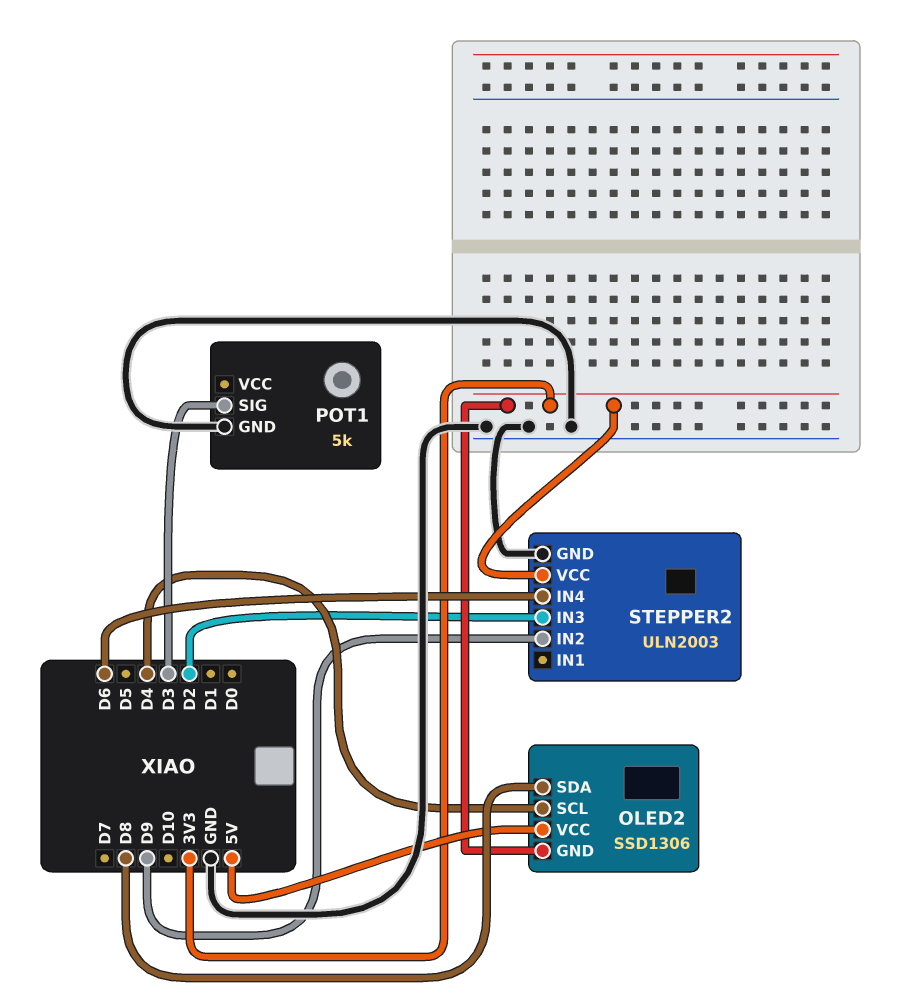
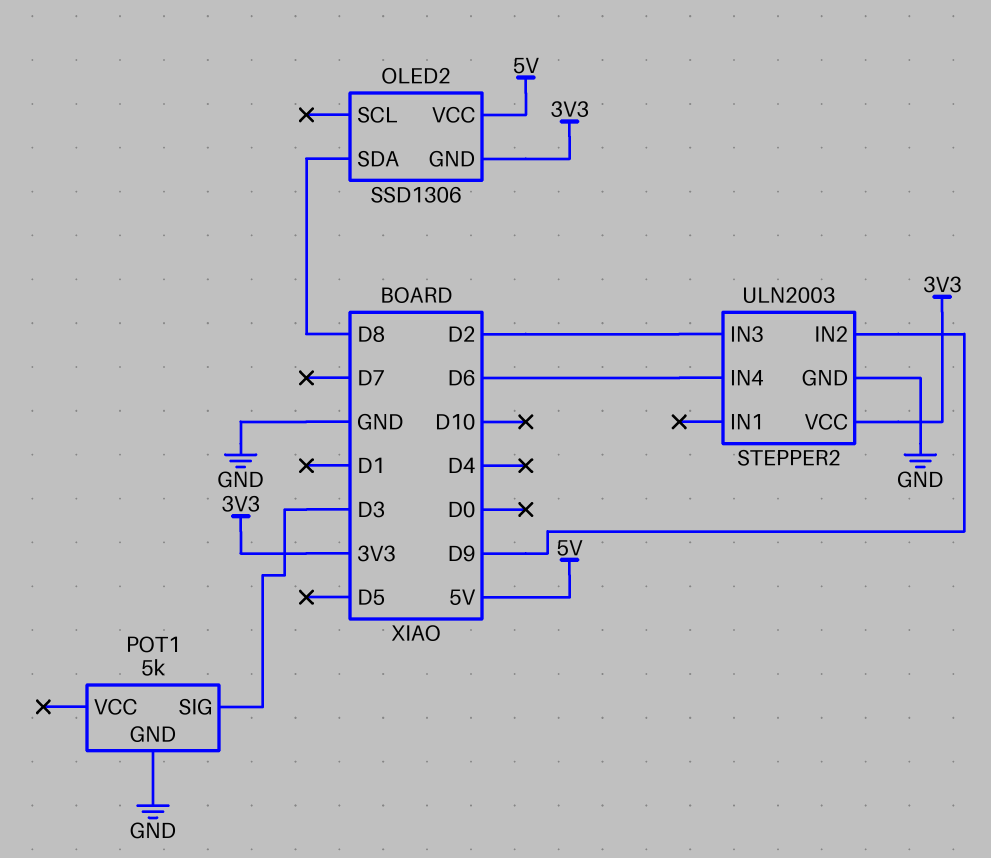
OLED2 pin SCL: D4 -> none

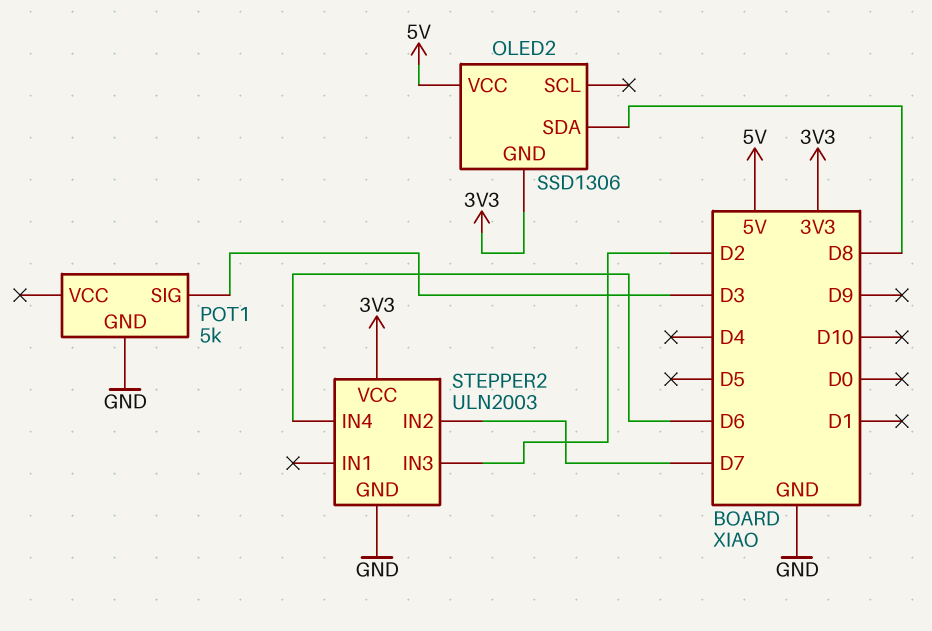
STEPPER2 pin IN2: D9 -> D7

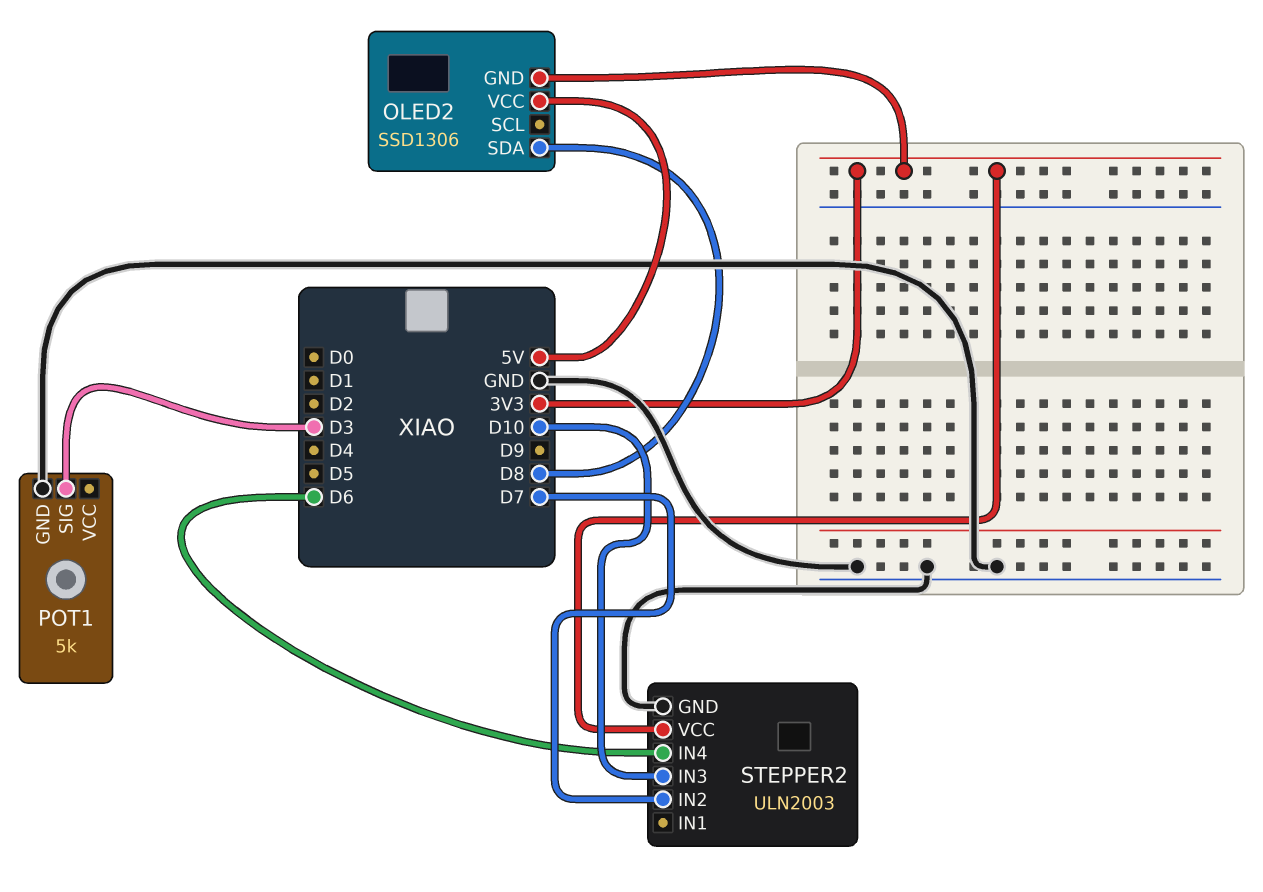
STEPPER2 pin IN3: D2 -> D10

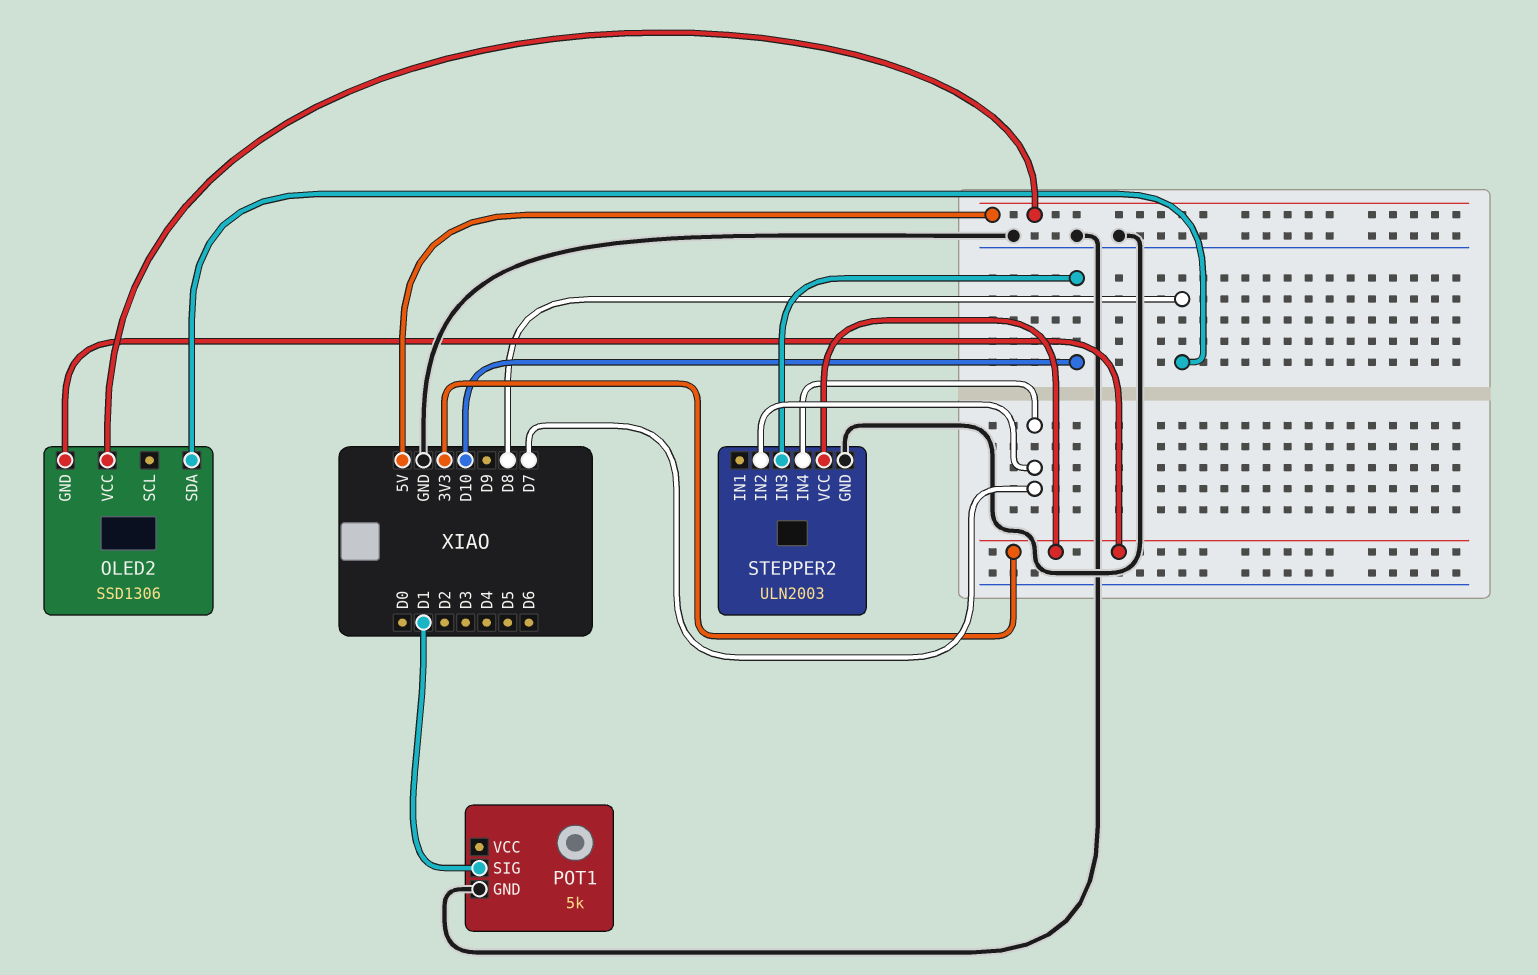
POT1 pin SIG: D3 -> D1
STEPPER2 pin IN4: D6 -> D7

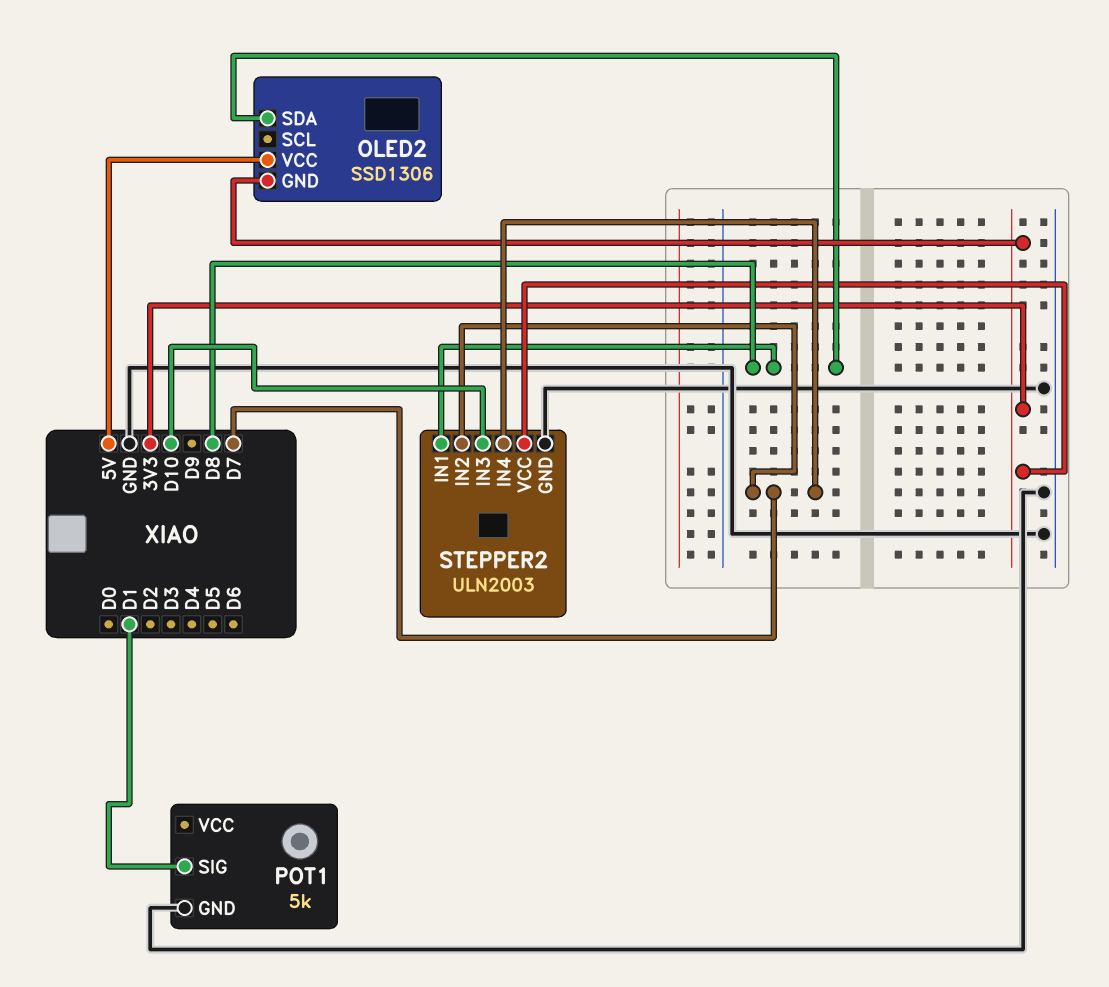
STEPPER2 pin IN1: none -> D8

